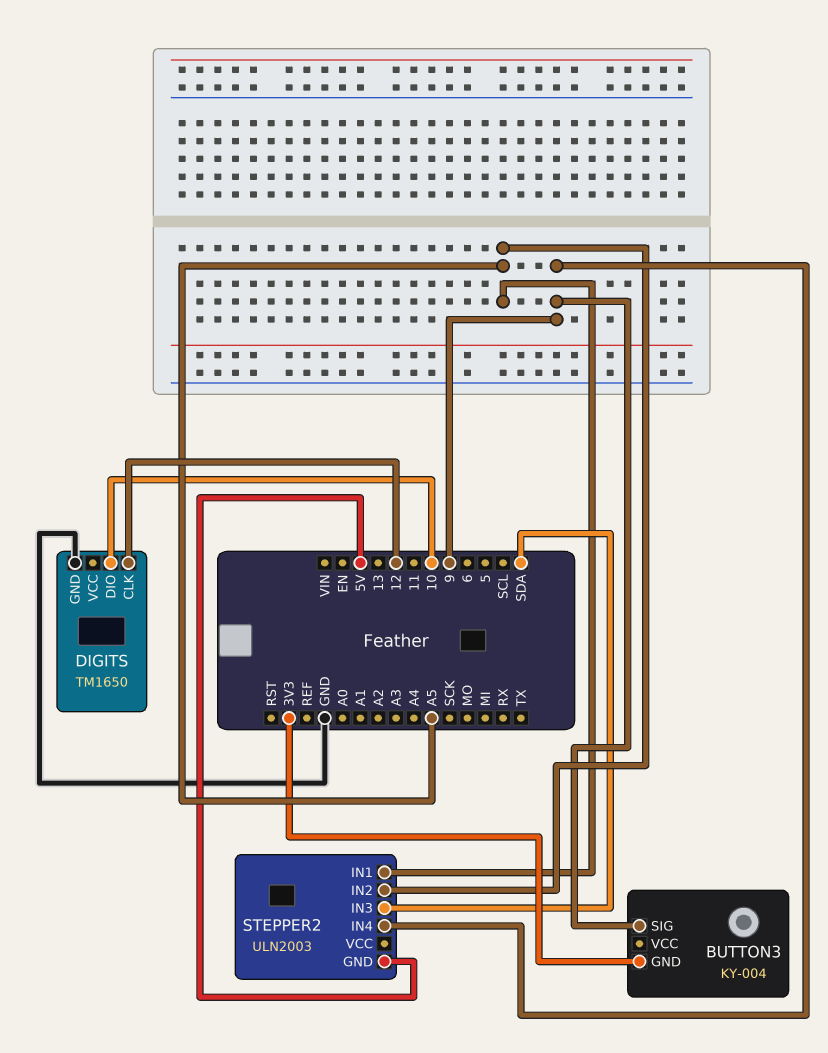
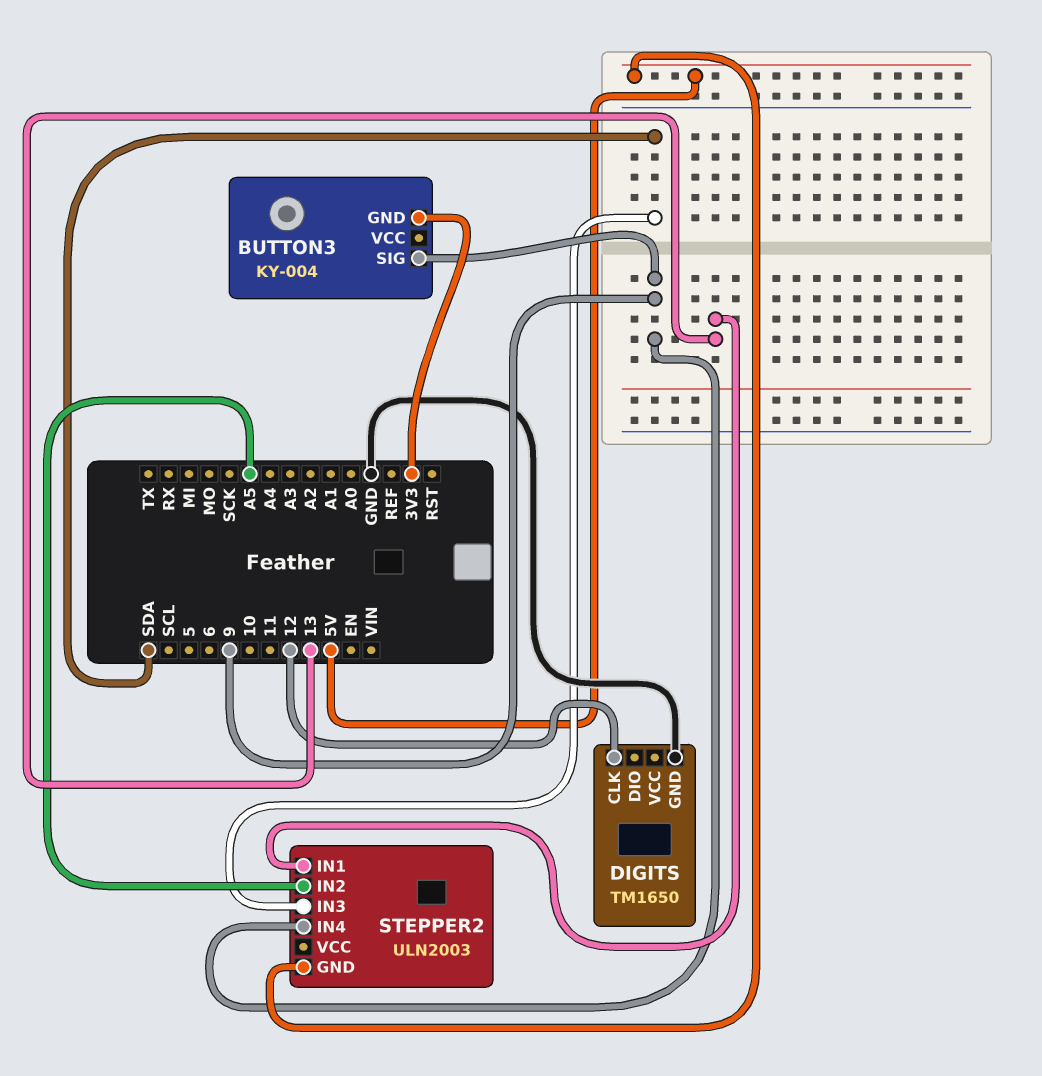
DIGITS pin DIO: 10 -> none
STEPPER2 pin IN1: A5 -> 13

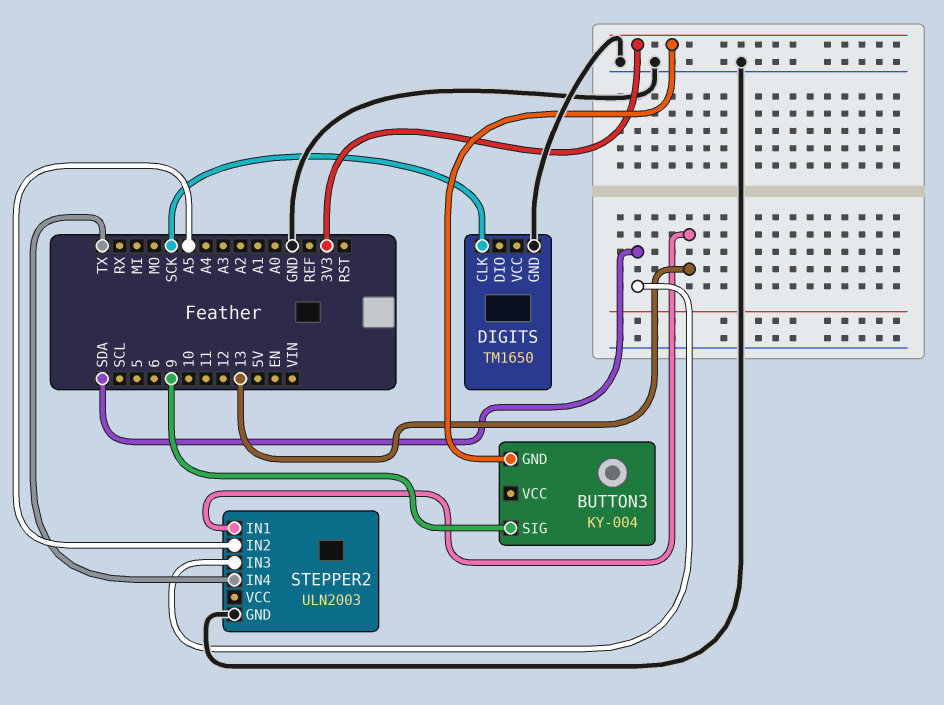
DIGITS pin CLK: 12 -> SCK
STEPPER2 pin GND: 5V -> GND
STEPPER2 pin IN4: 9 -> TX

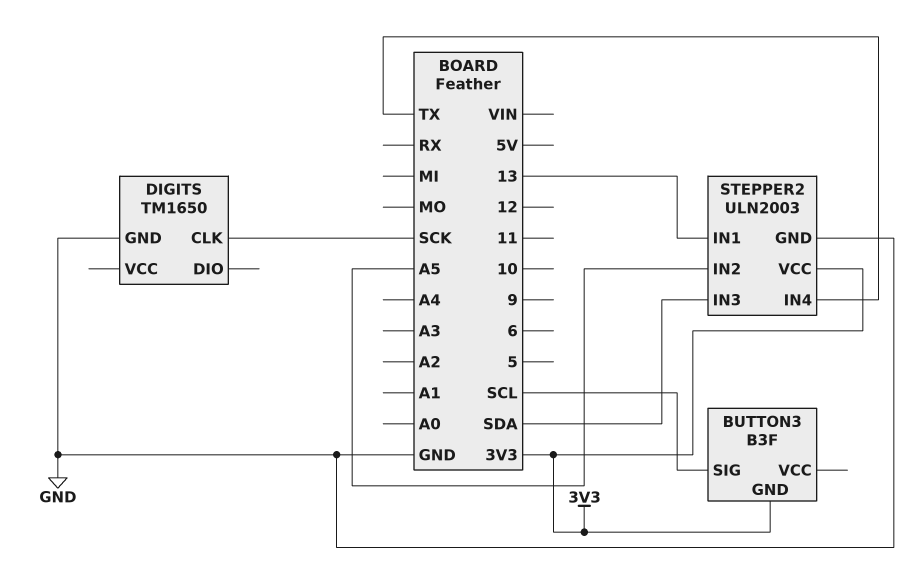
BUTTON3: KY-004 -> B3F
BUTTON3 pin SIG: 9 -> SCL
STEPPER2 pin VCC: none -> 3V3

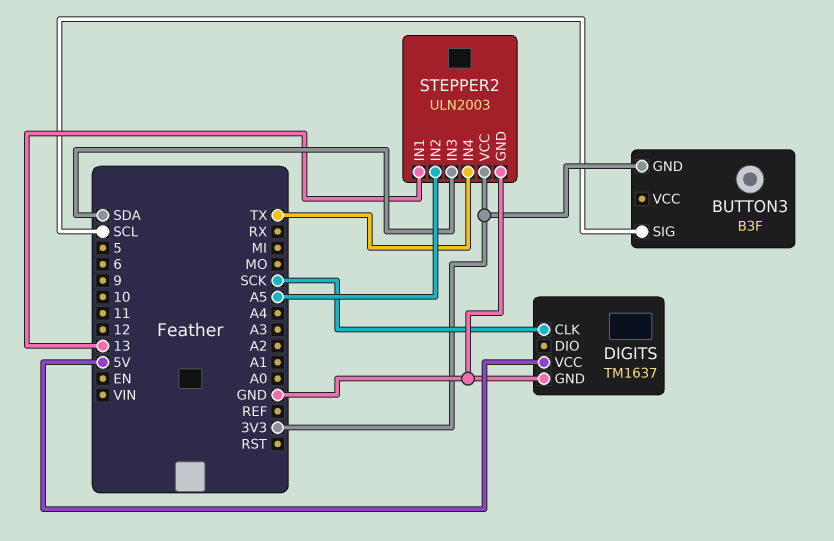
DIGITS: TM1650 -> TM1637
DIGITS pin VCC: none -> 5V

